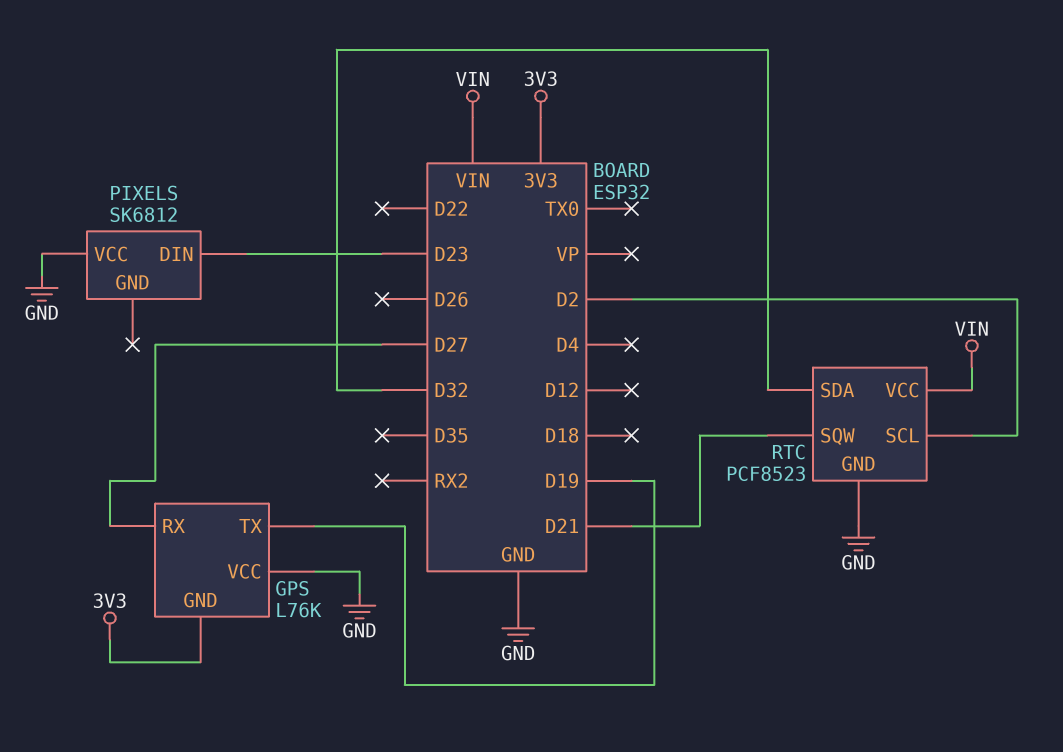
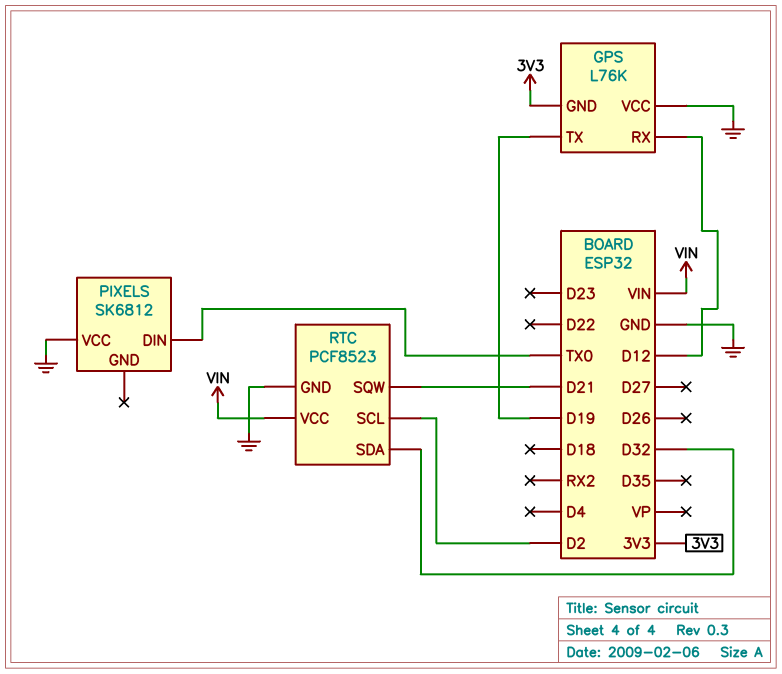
GPS pin RX: D27 -> D12
PIXELS pin DIN: D23 -> TX0

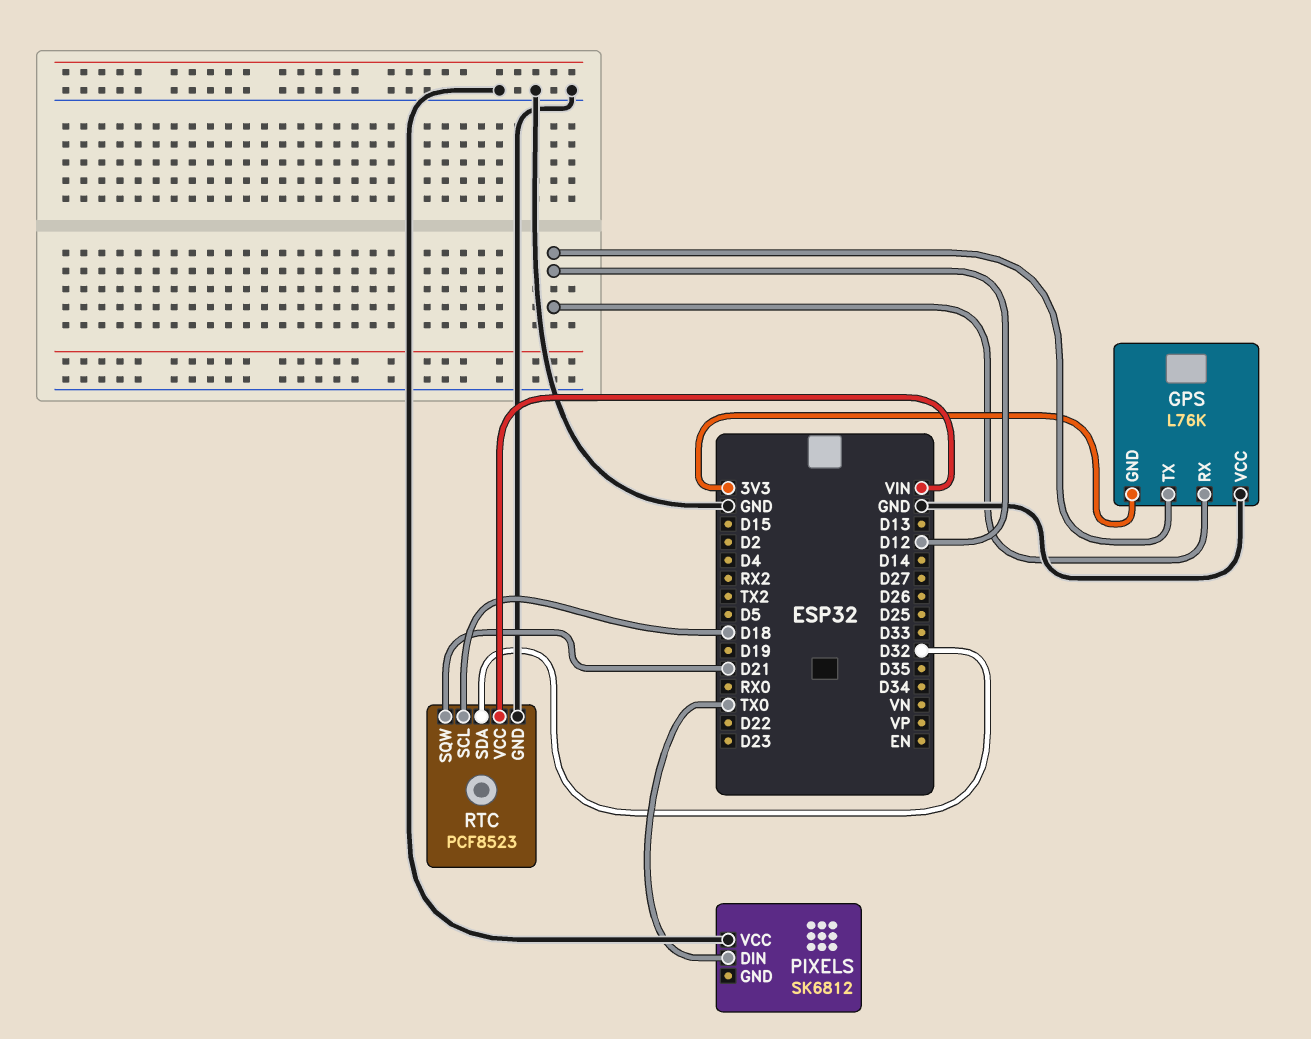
GPS pin TX: D19 -> D12
RTC pin SCL: D2 -> D18

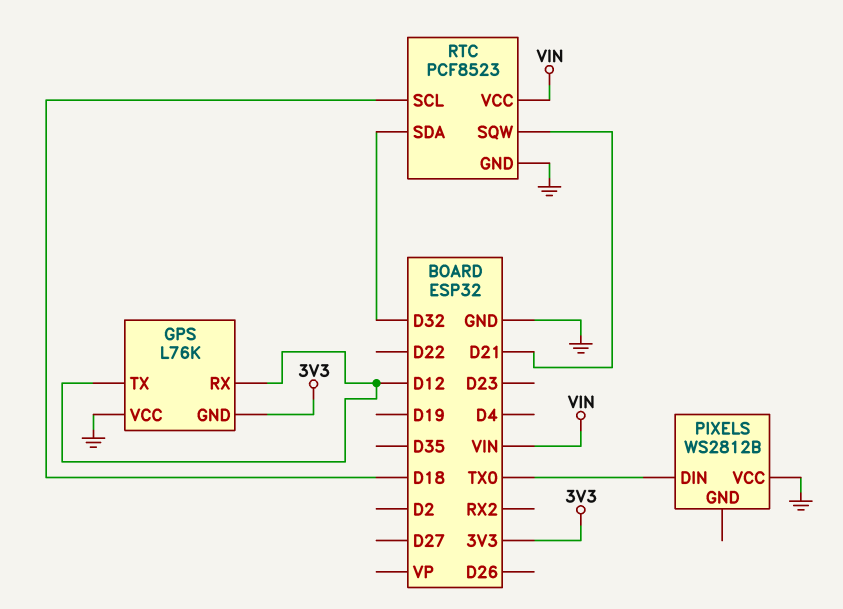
PIXELS: SK6812 -> WS2812B

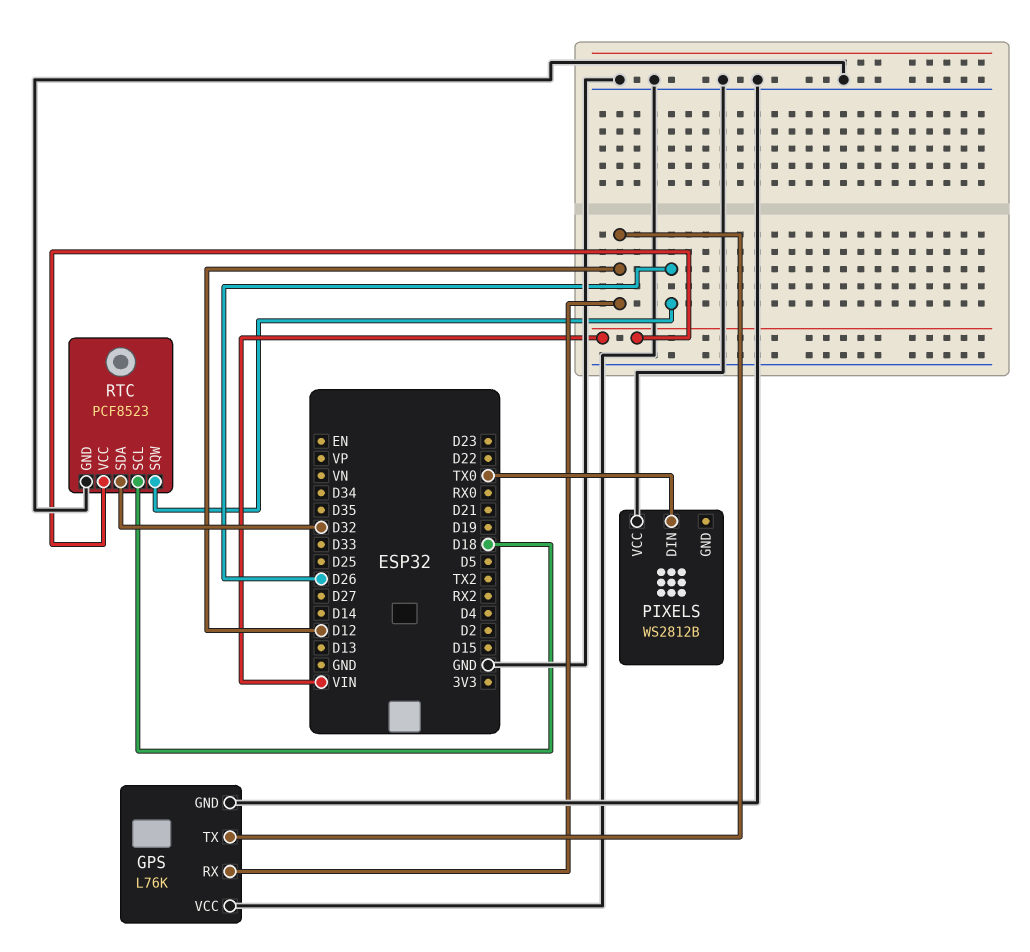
GPS pin GND: 3V3 -> GND
RTC pin SQW: D21 -> D26

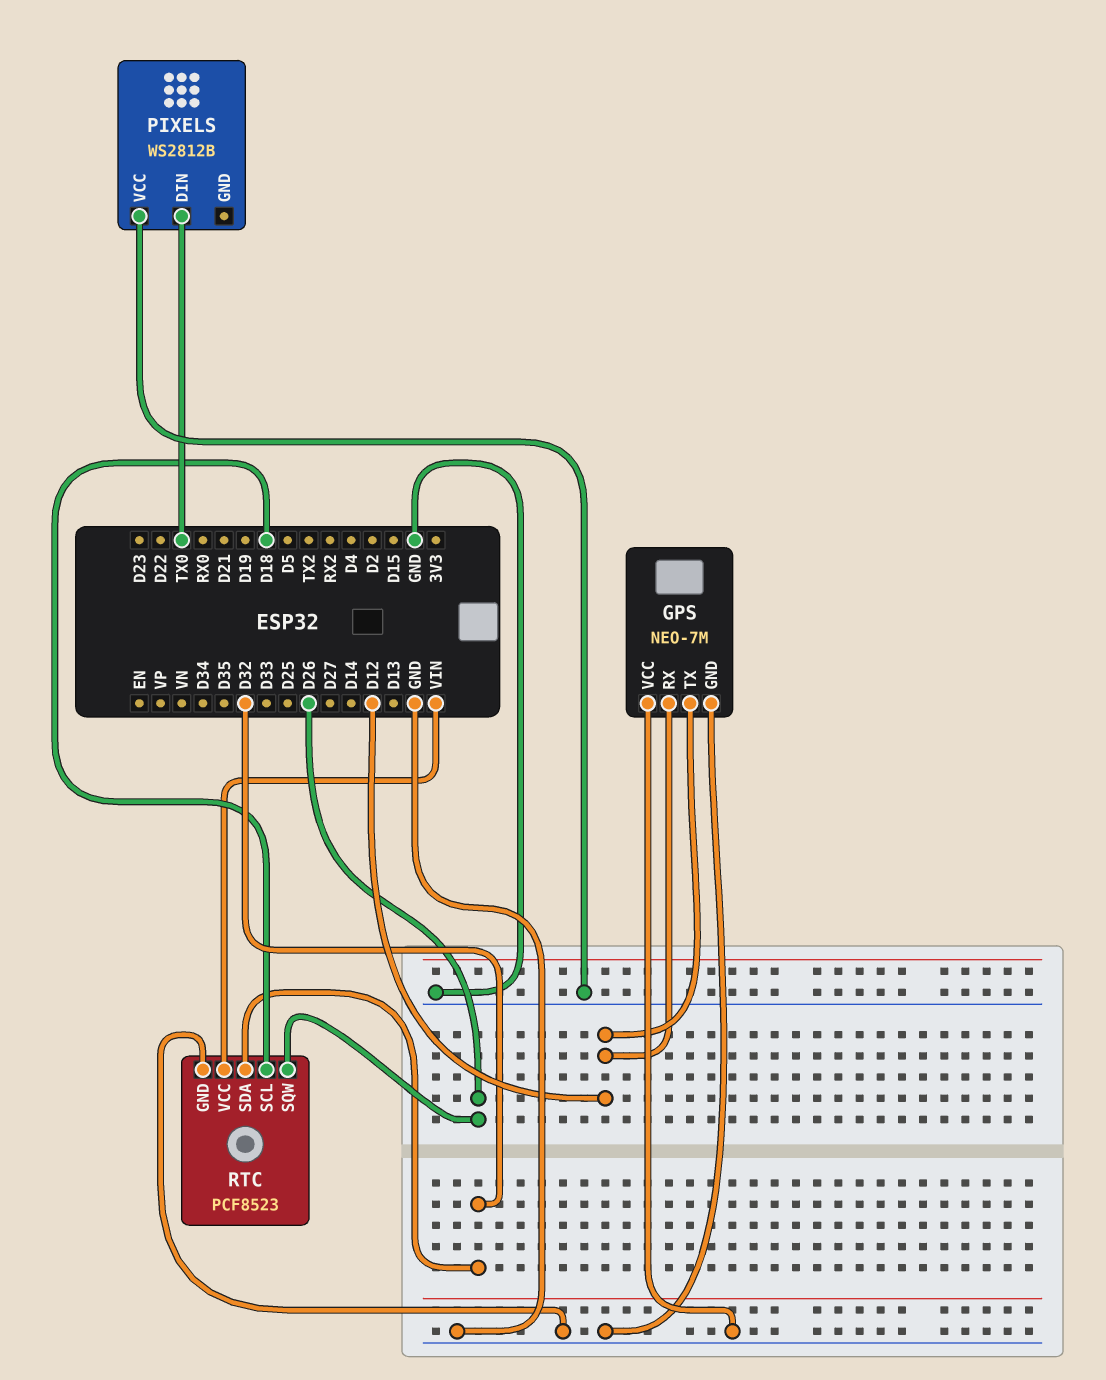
GPS: L76K -> NEO-7M

